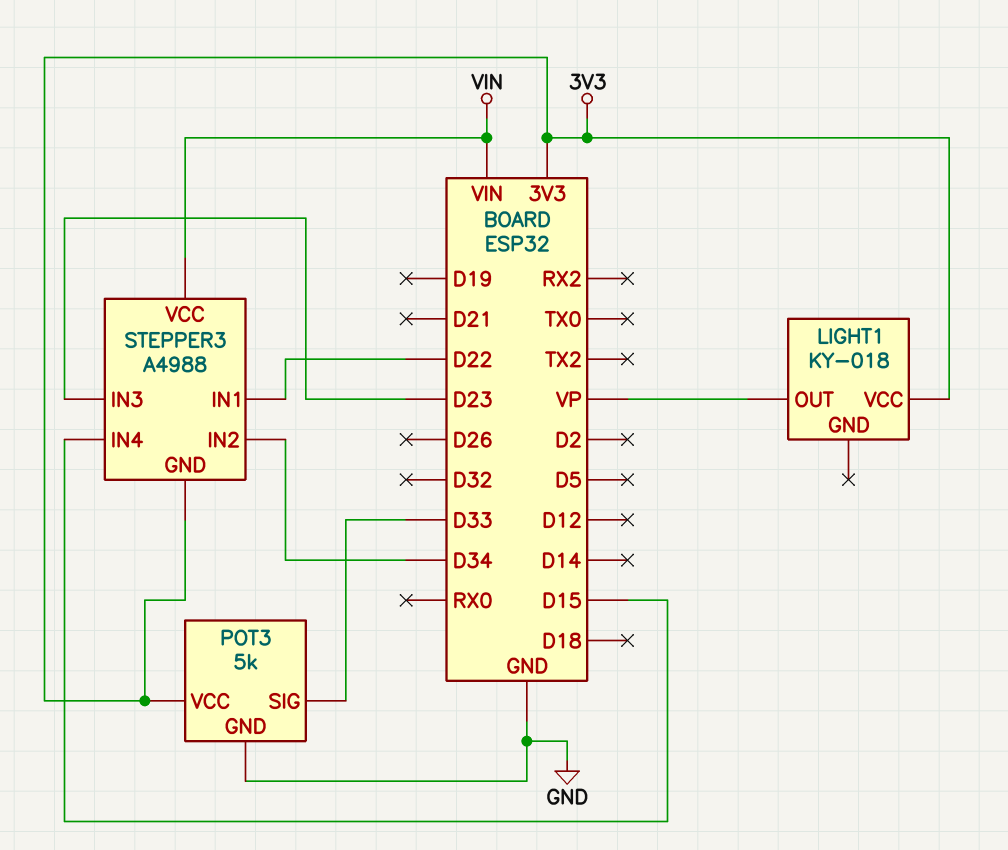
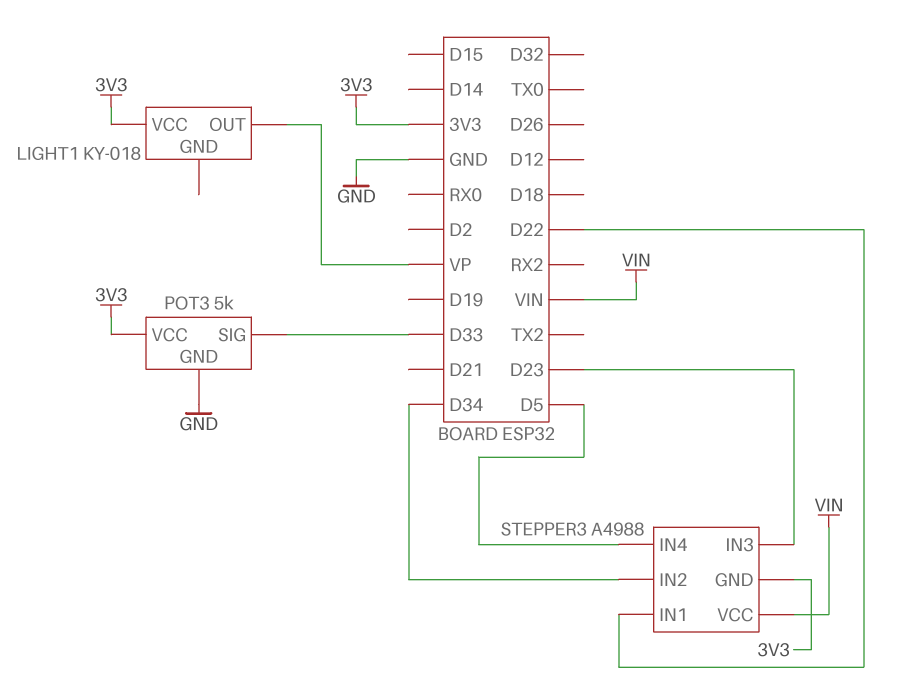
STEPPER3 pin IN4: D15 -> D5

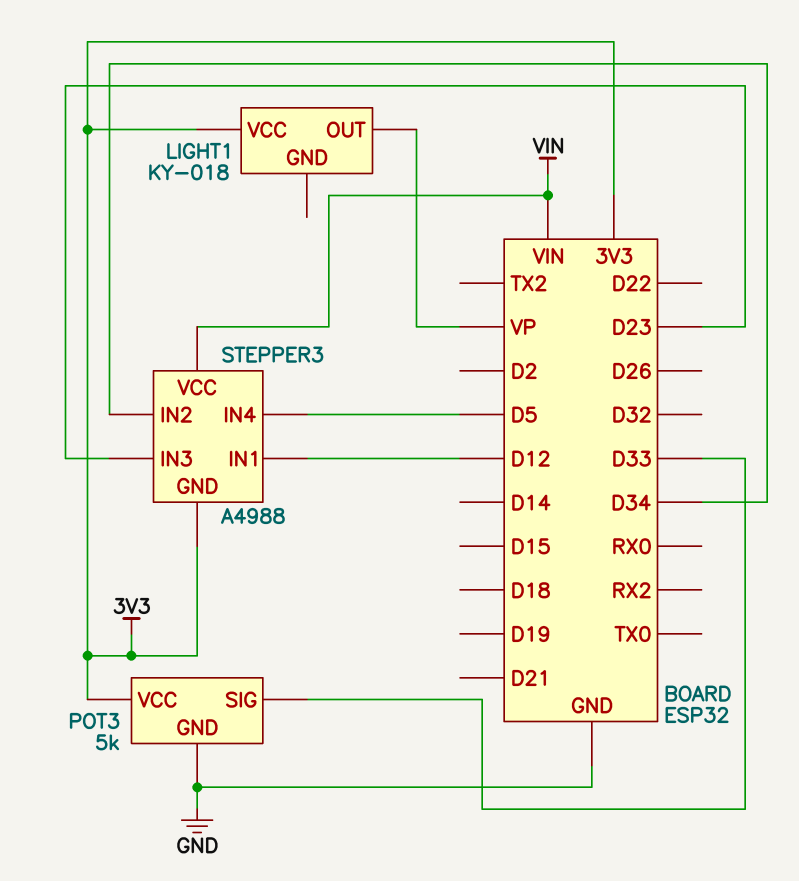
STEPPER3 pin IN1: D22 -> D12

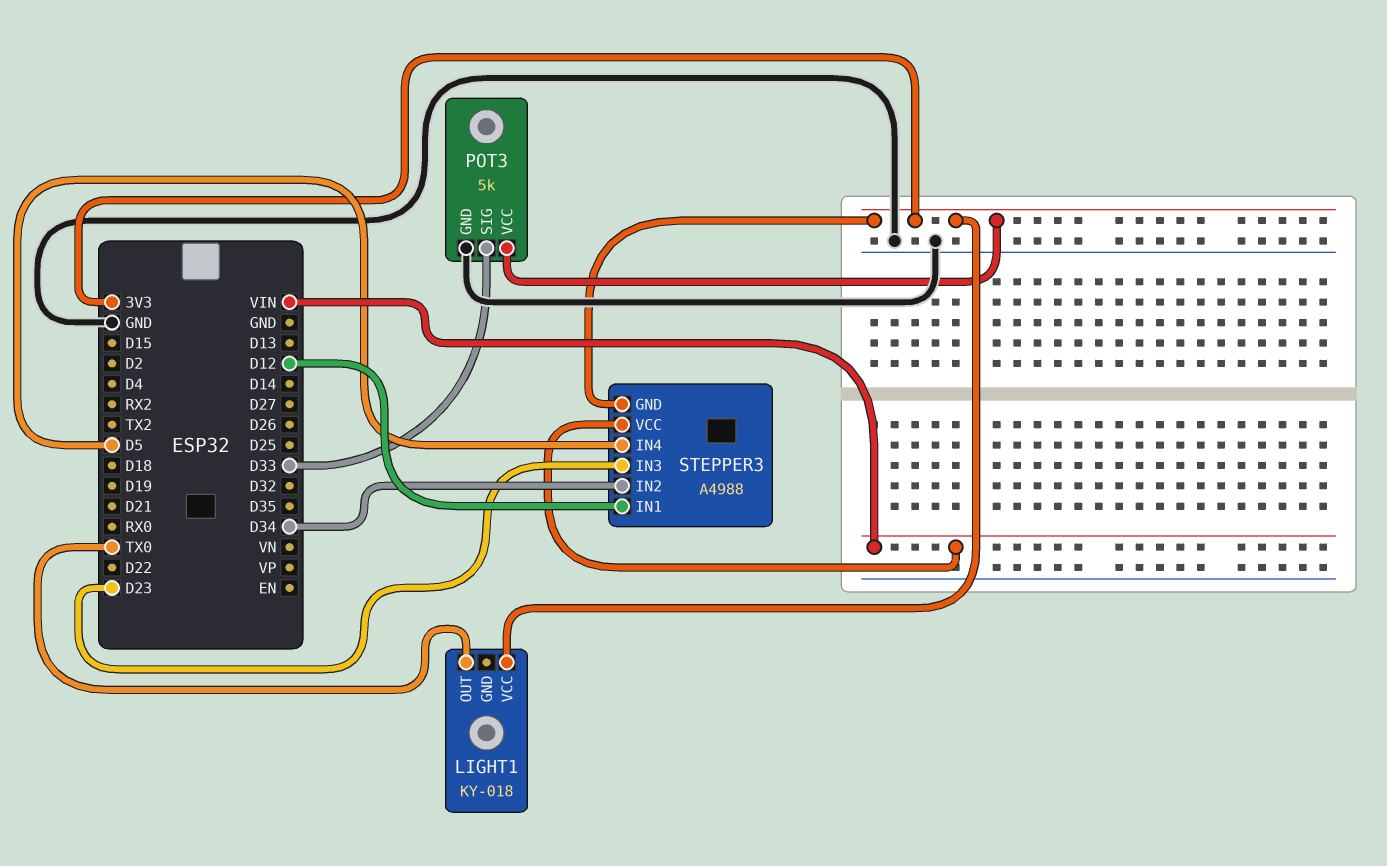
LIGHT1 pin OUT: VP -> TX0

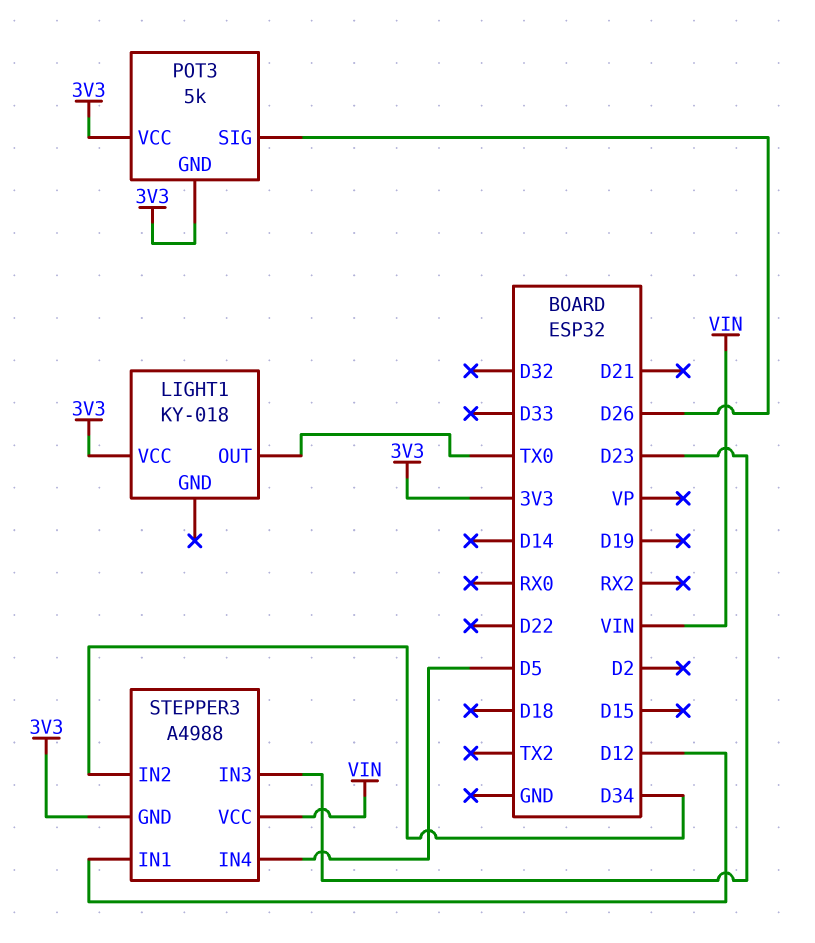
POT3 pin GND: GND -> 3V3
POT3 pin SIG: D33 -> D26

